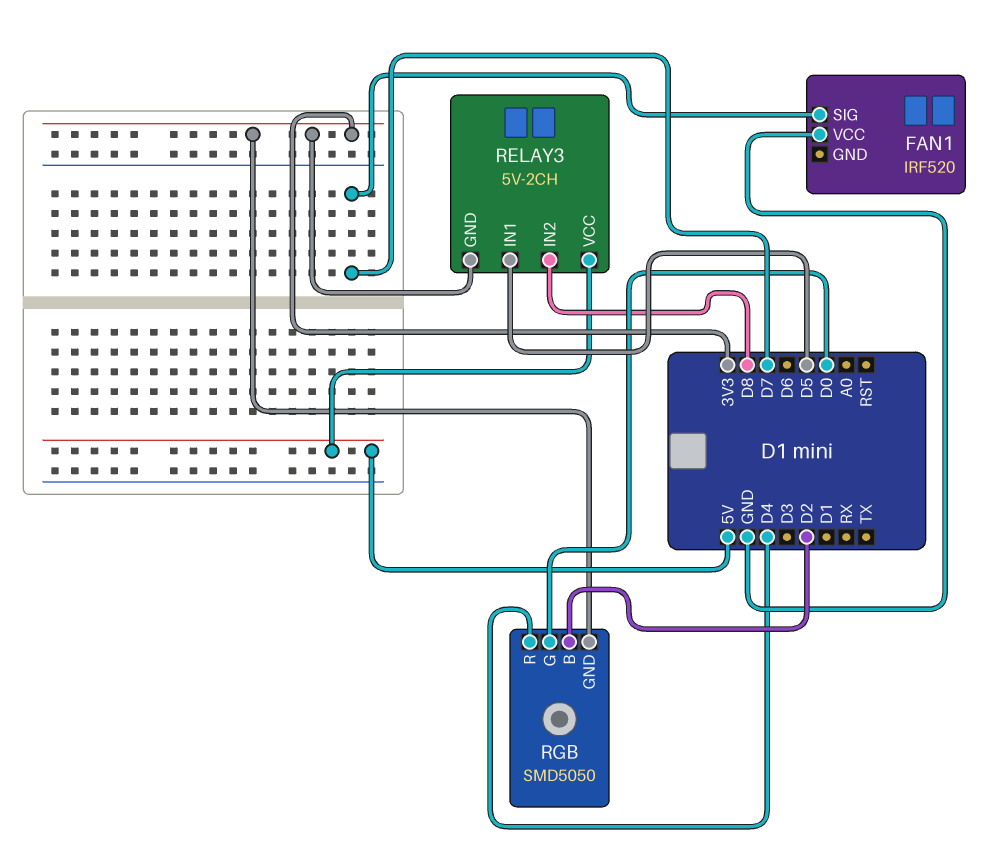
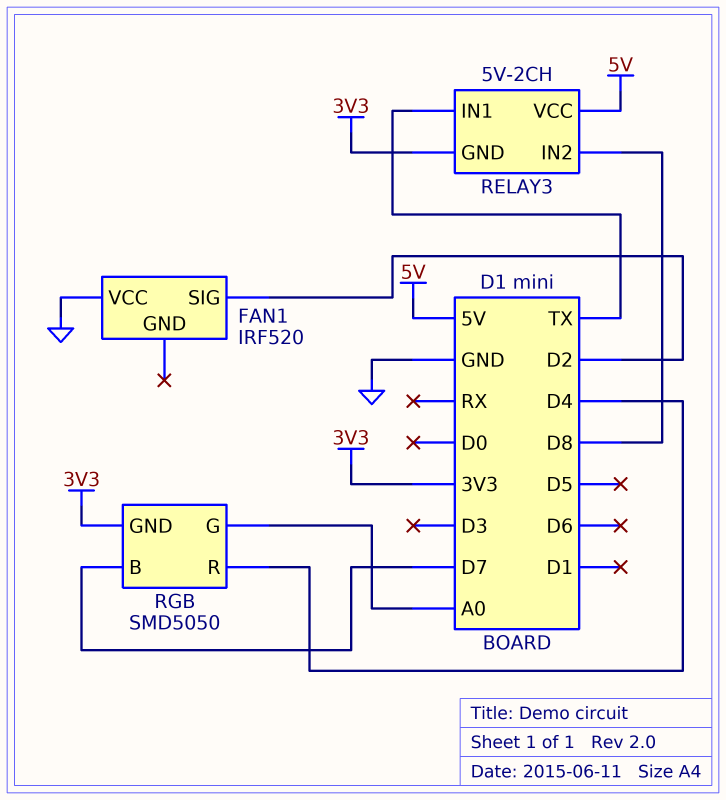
FAN1 pin SIG: D7 -> D2
RELAY3 pin IN1: D5 -> TX
RGB pin B: D2 -> D7
RGB pin G: D0 -> A0

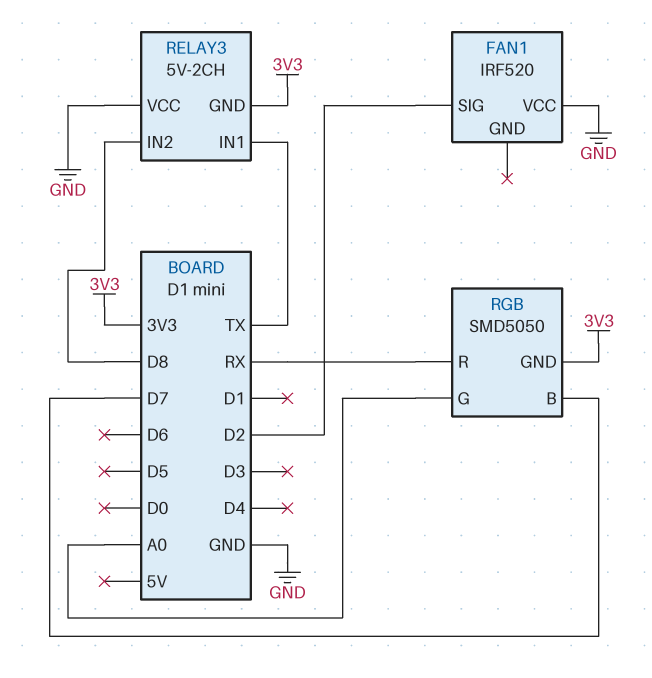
RELAY3 pin VCC: 5V -> GND
RGB pin R: D4 -> RX

